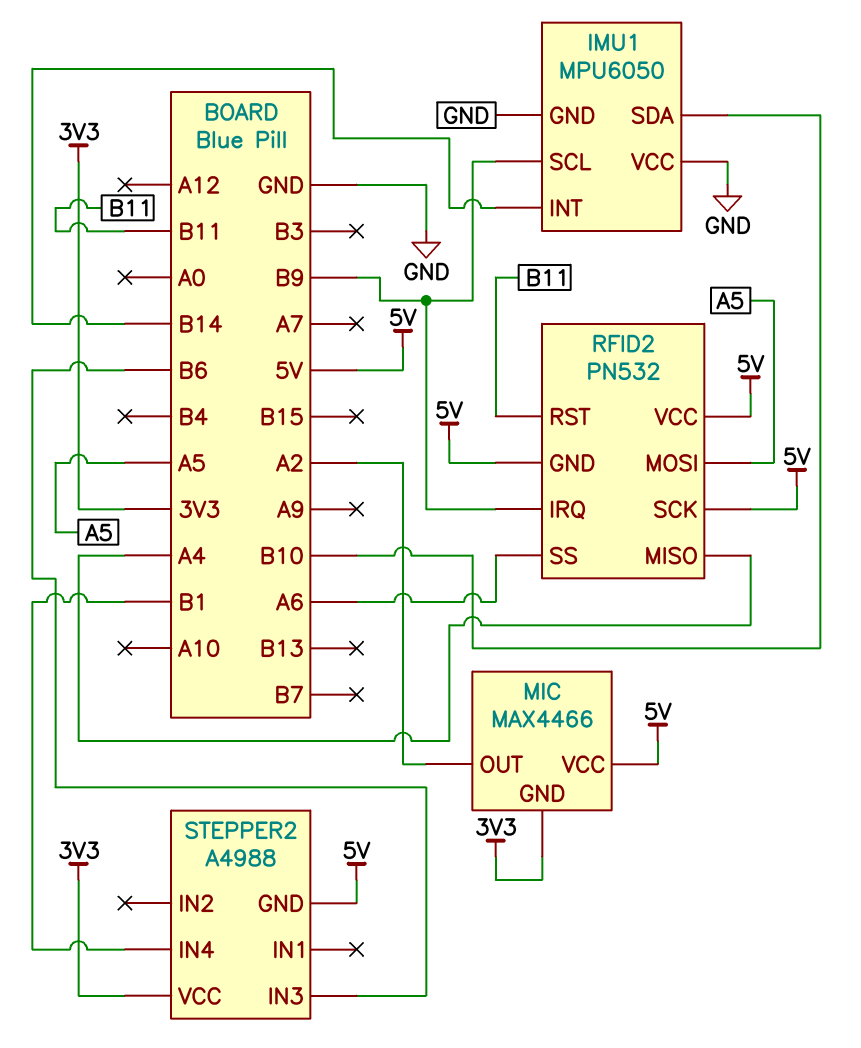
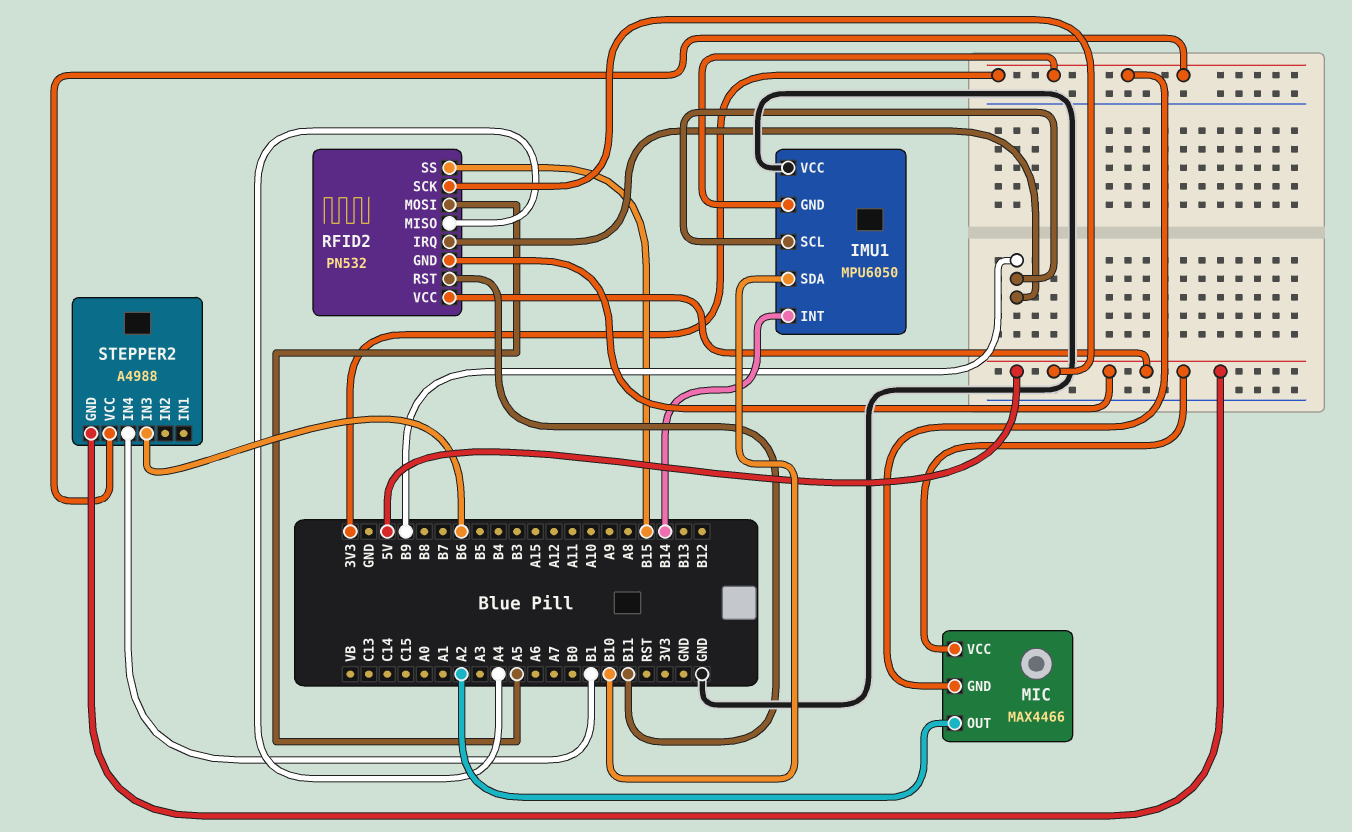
IMU1 pin GND: GND -> 3V3
RFID2 pin SS: A6 -> B15

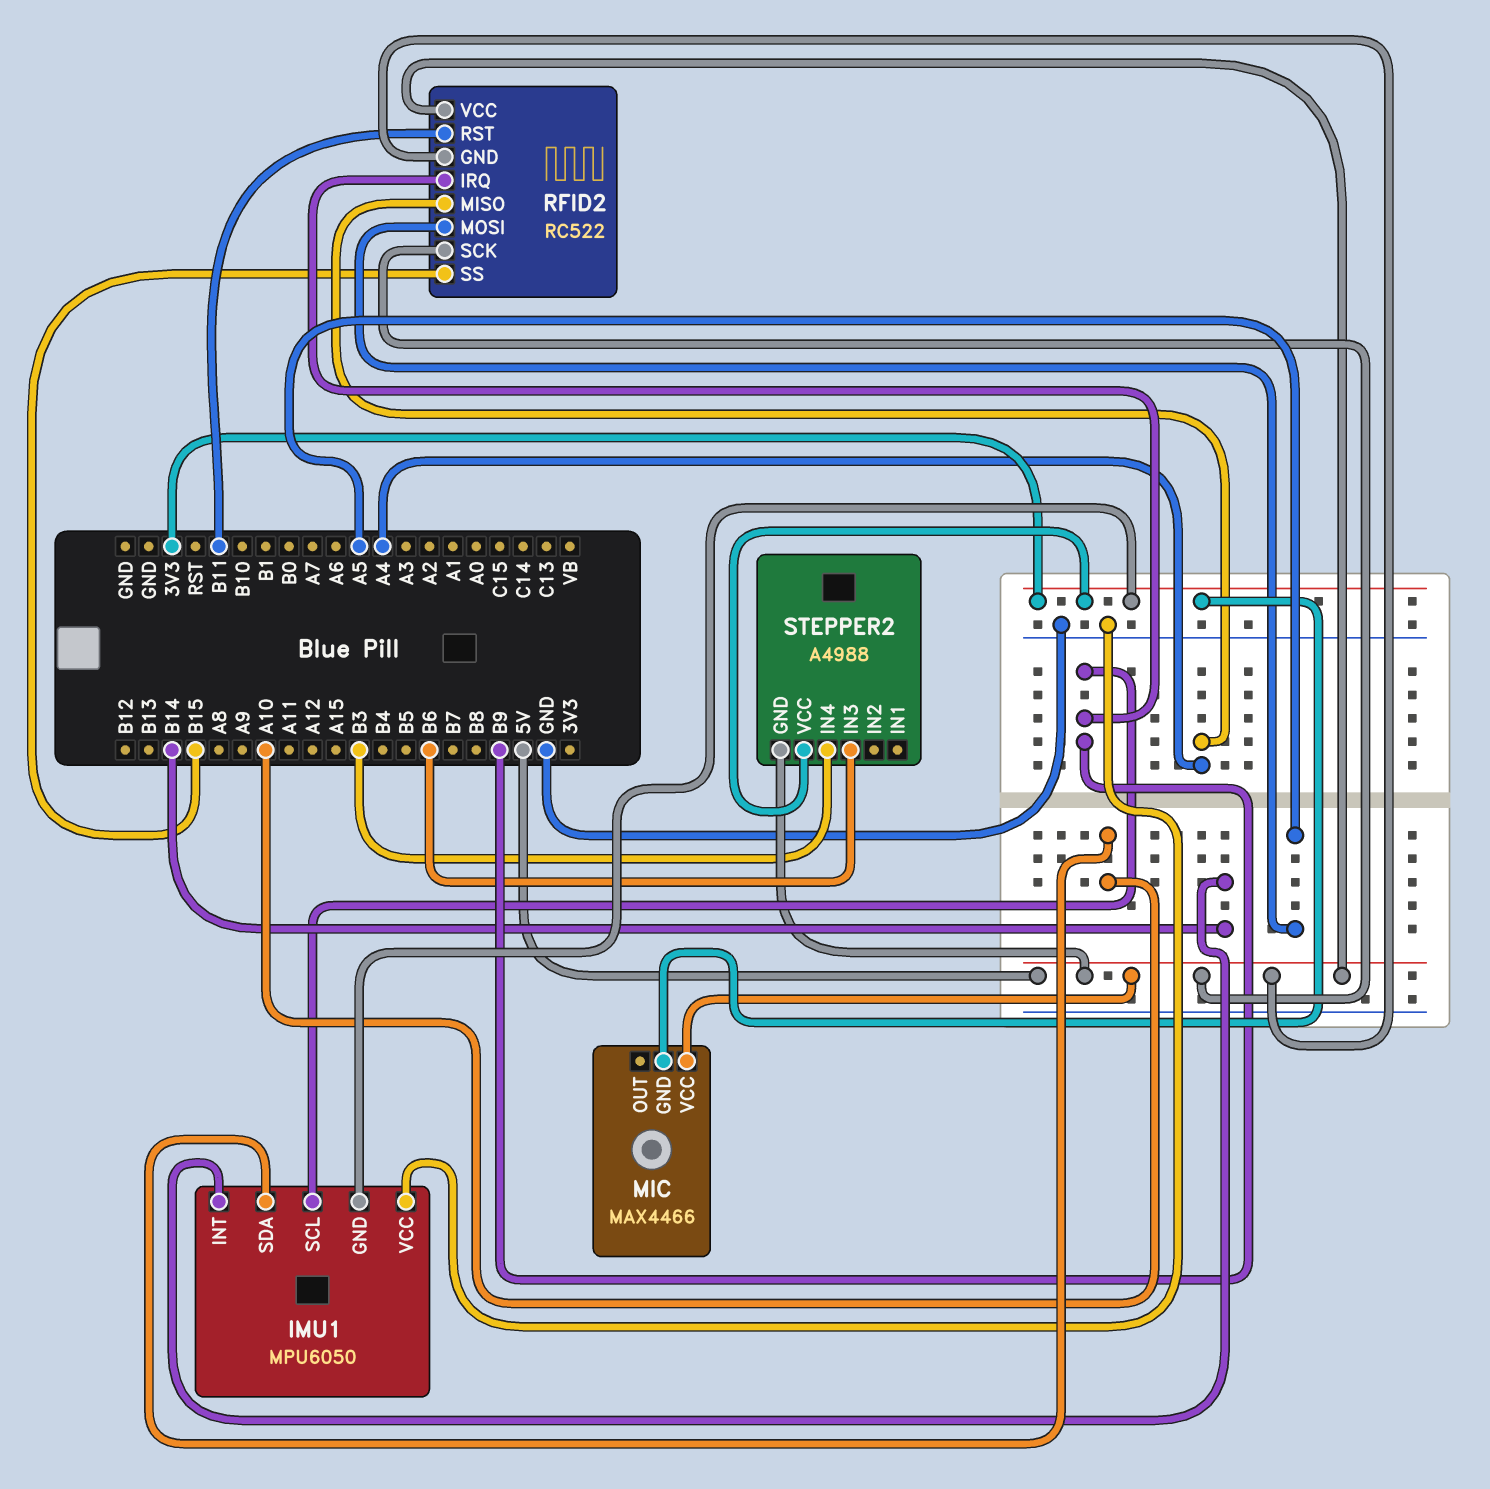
IMU1 pin SDA: B10 -> A10
MIC pin OUT: A2 -> none
RFID2: PN532 -> RC522
STEPPER2 pin IN4: B1 -> B3

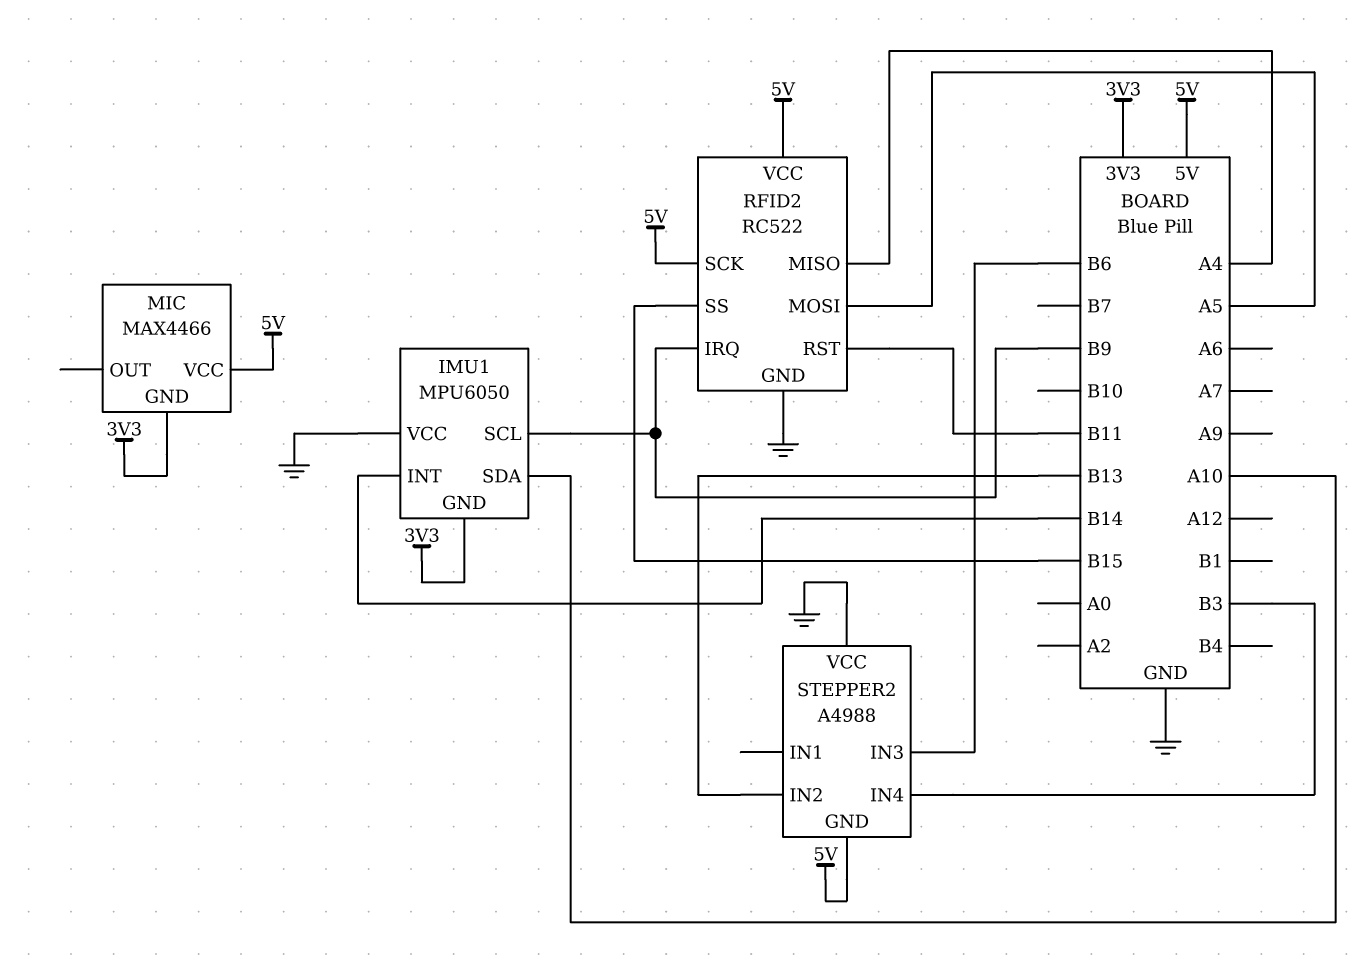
RFID2 pin GND: 5V -> GND
STEPPER2 pin IN2: none -> B13
STEPPER2 pin VCC: 3V3 -> GND

